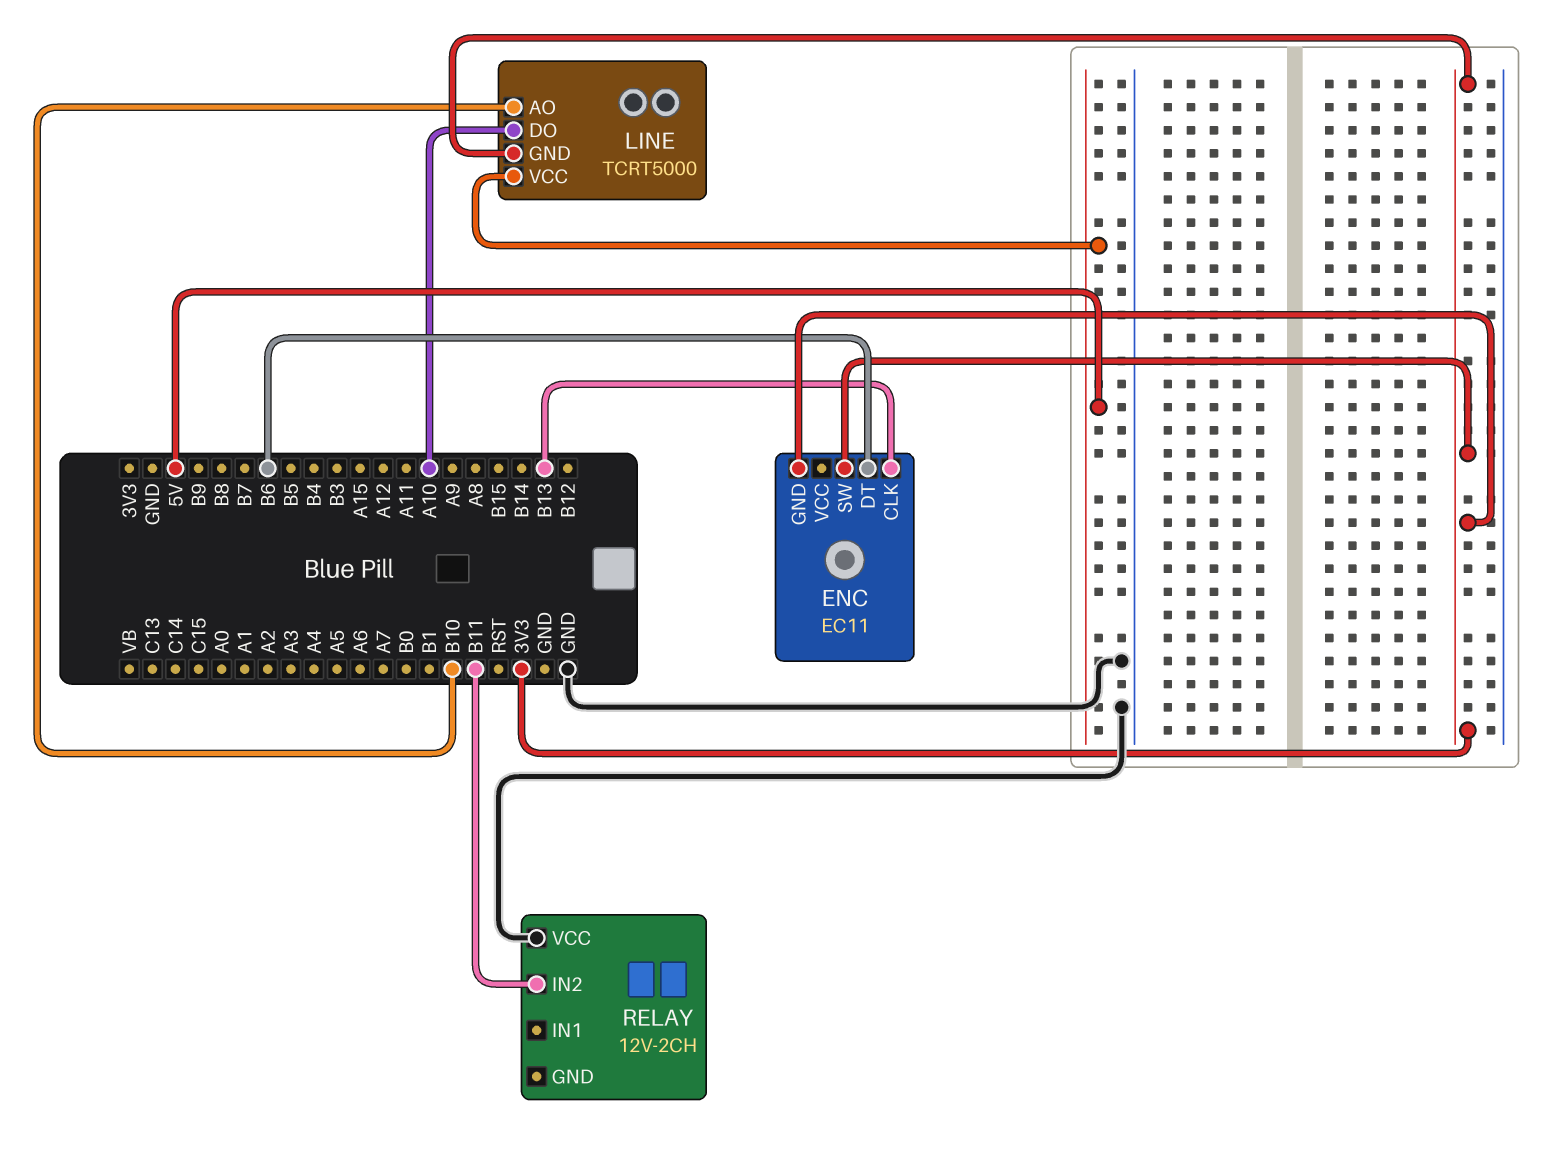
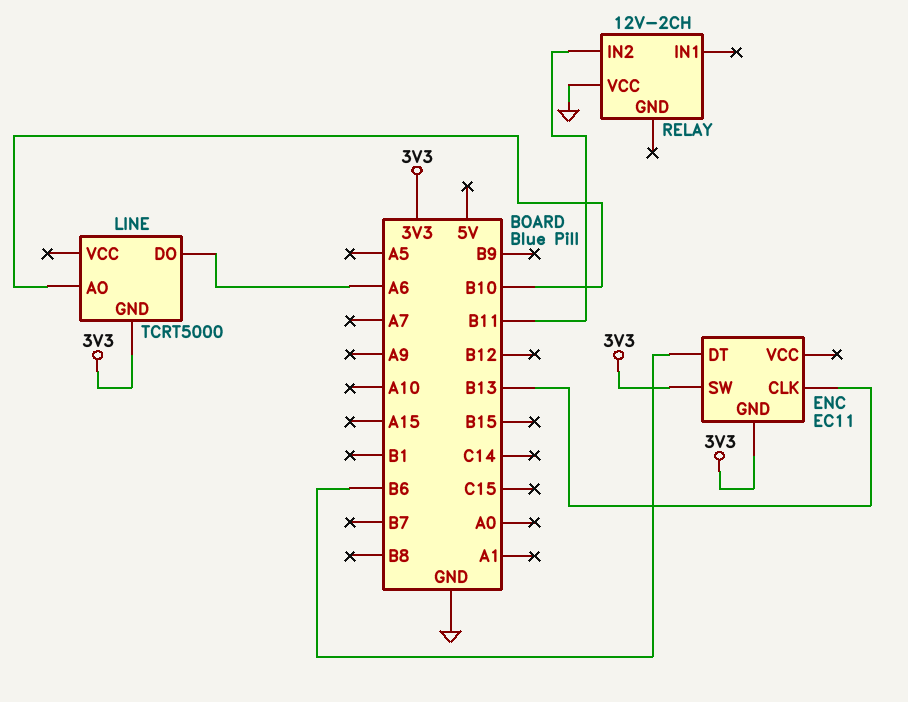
LINE pin DO: A10 -> A6
LINE pin VCC: 5V -> none

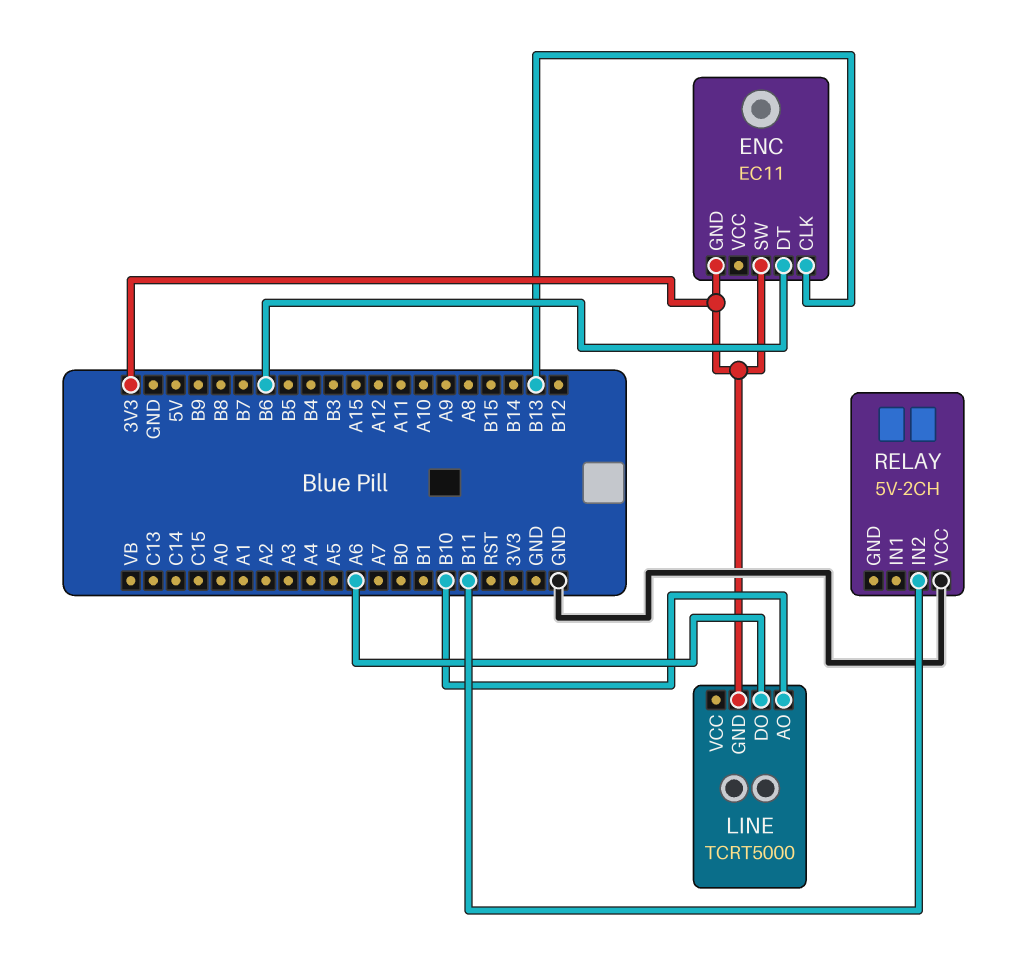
RELAY: 12V-2CH -> 5V-2CH

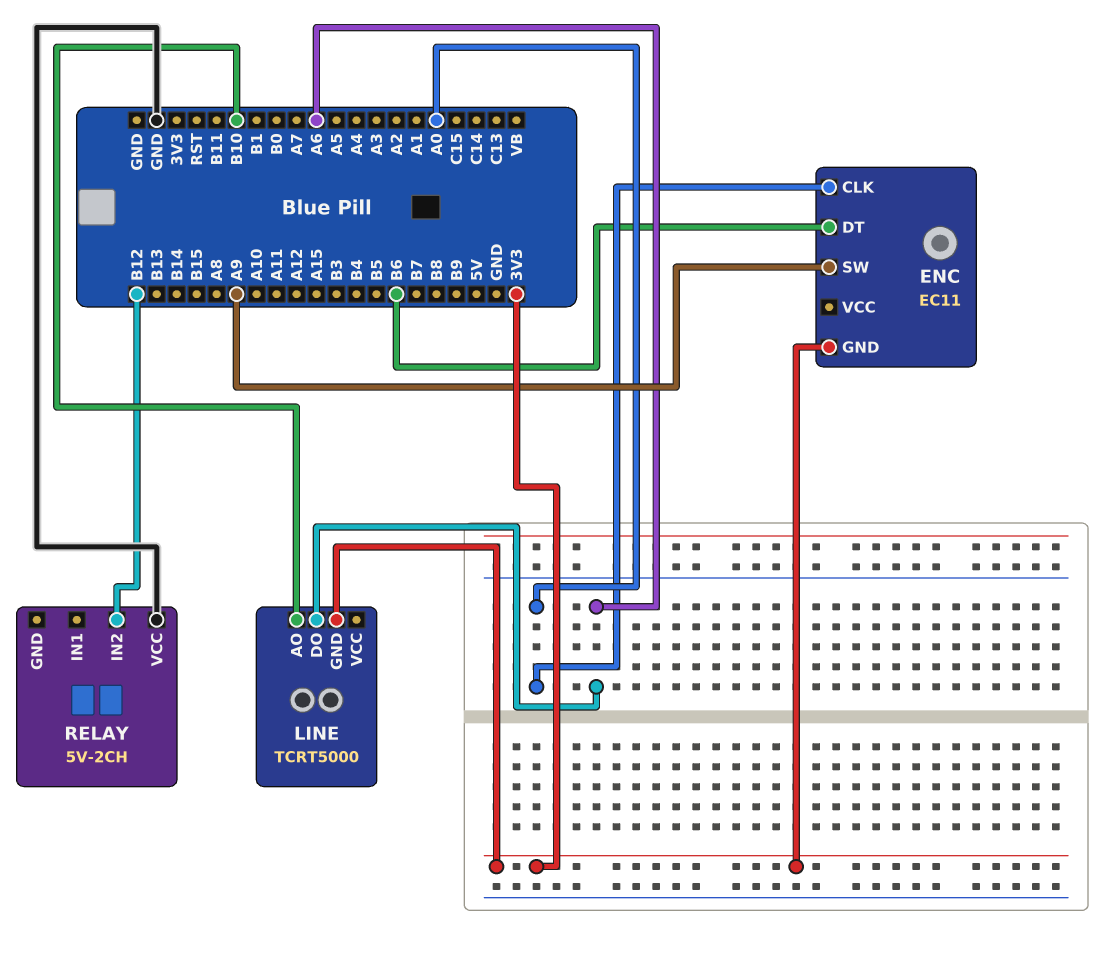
ENC pin CLK: B13 -> A0
ENC pin SW: 3V3 -> A9
RELAY pin IN2: B11 -> B12

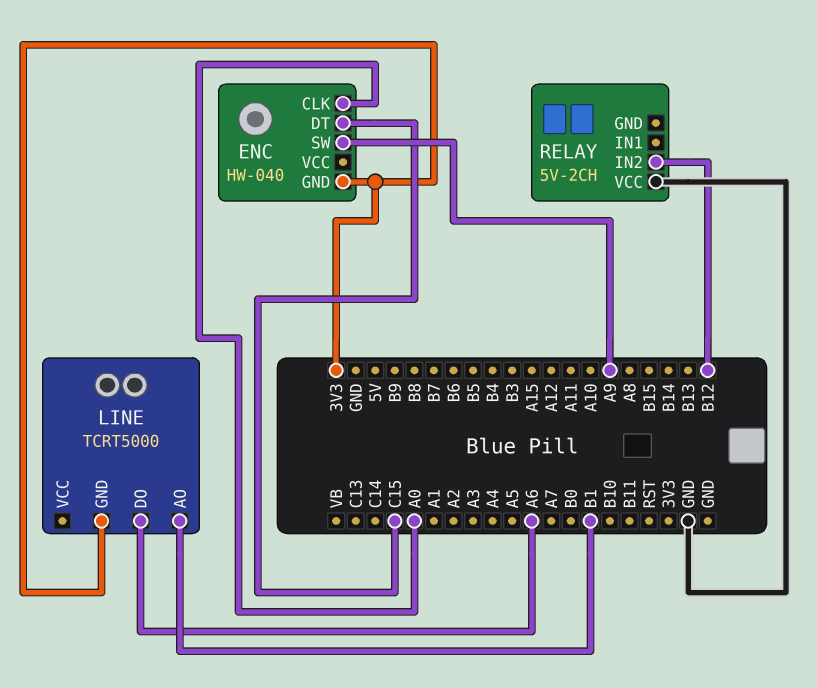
ENC: EC11 -> HW-040
ENC pin DT: B6 -> C15
LINE pin AO: B10 -> B1

